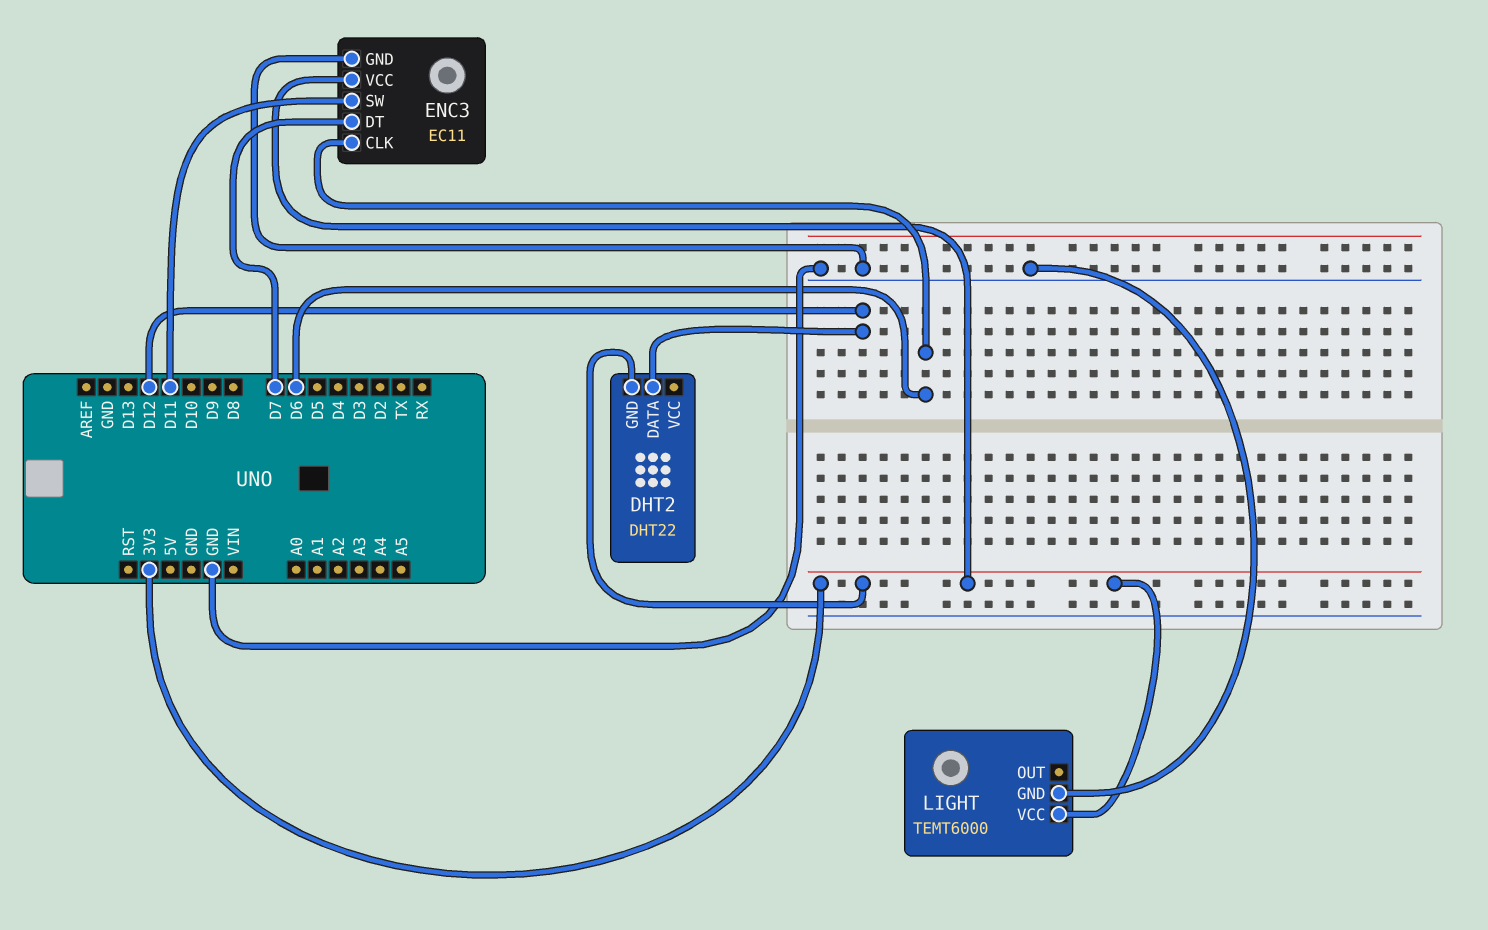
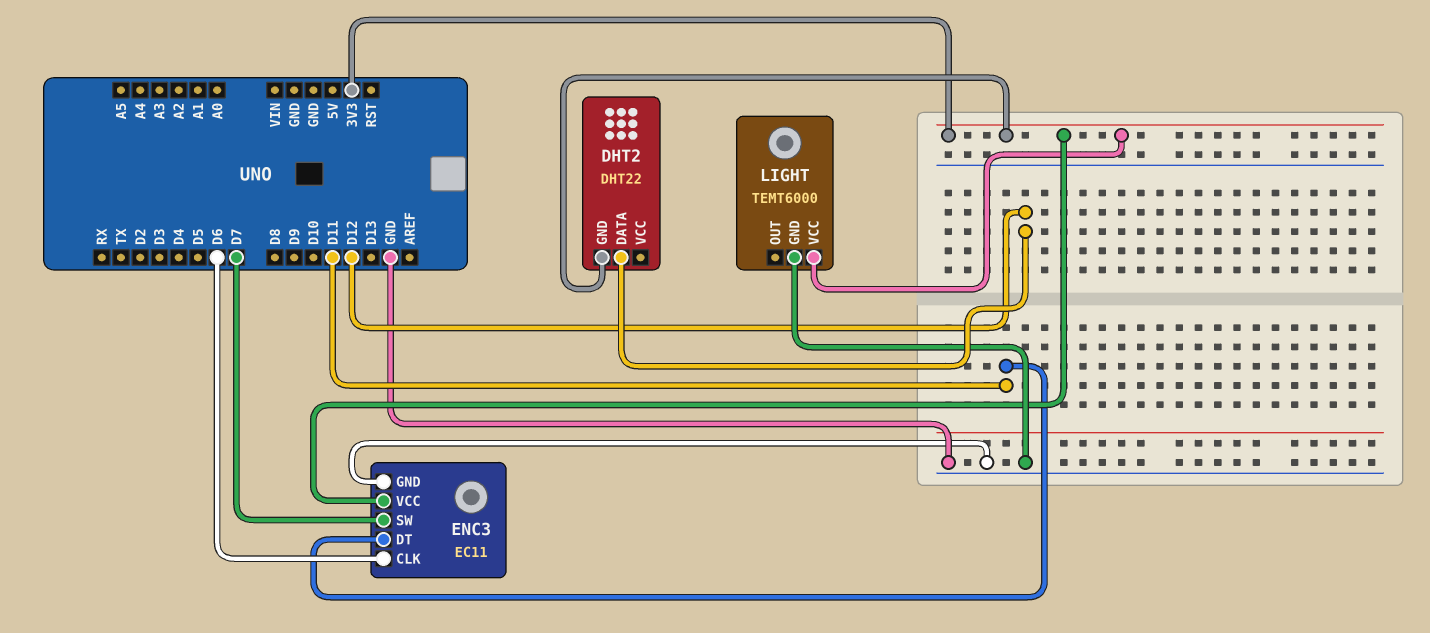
ENC3 pin DT: D7 -> D11
ENC3 pin SW: D11 -> D7

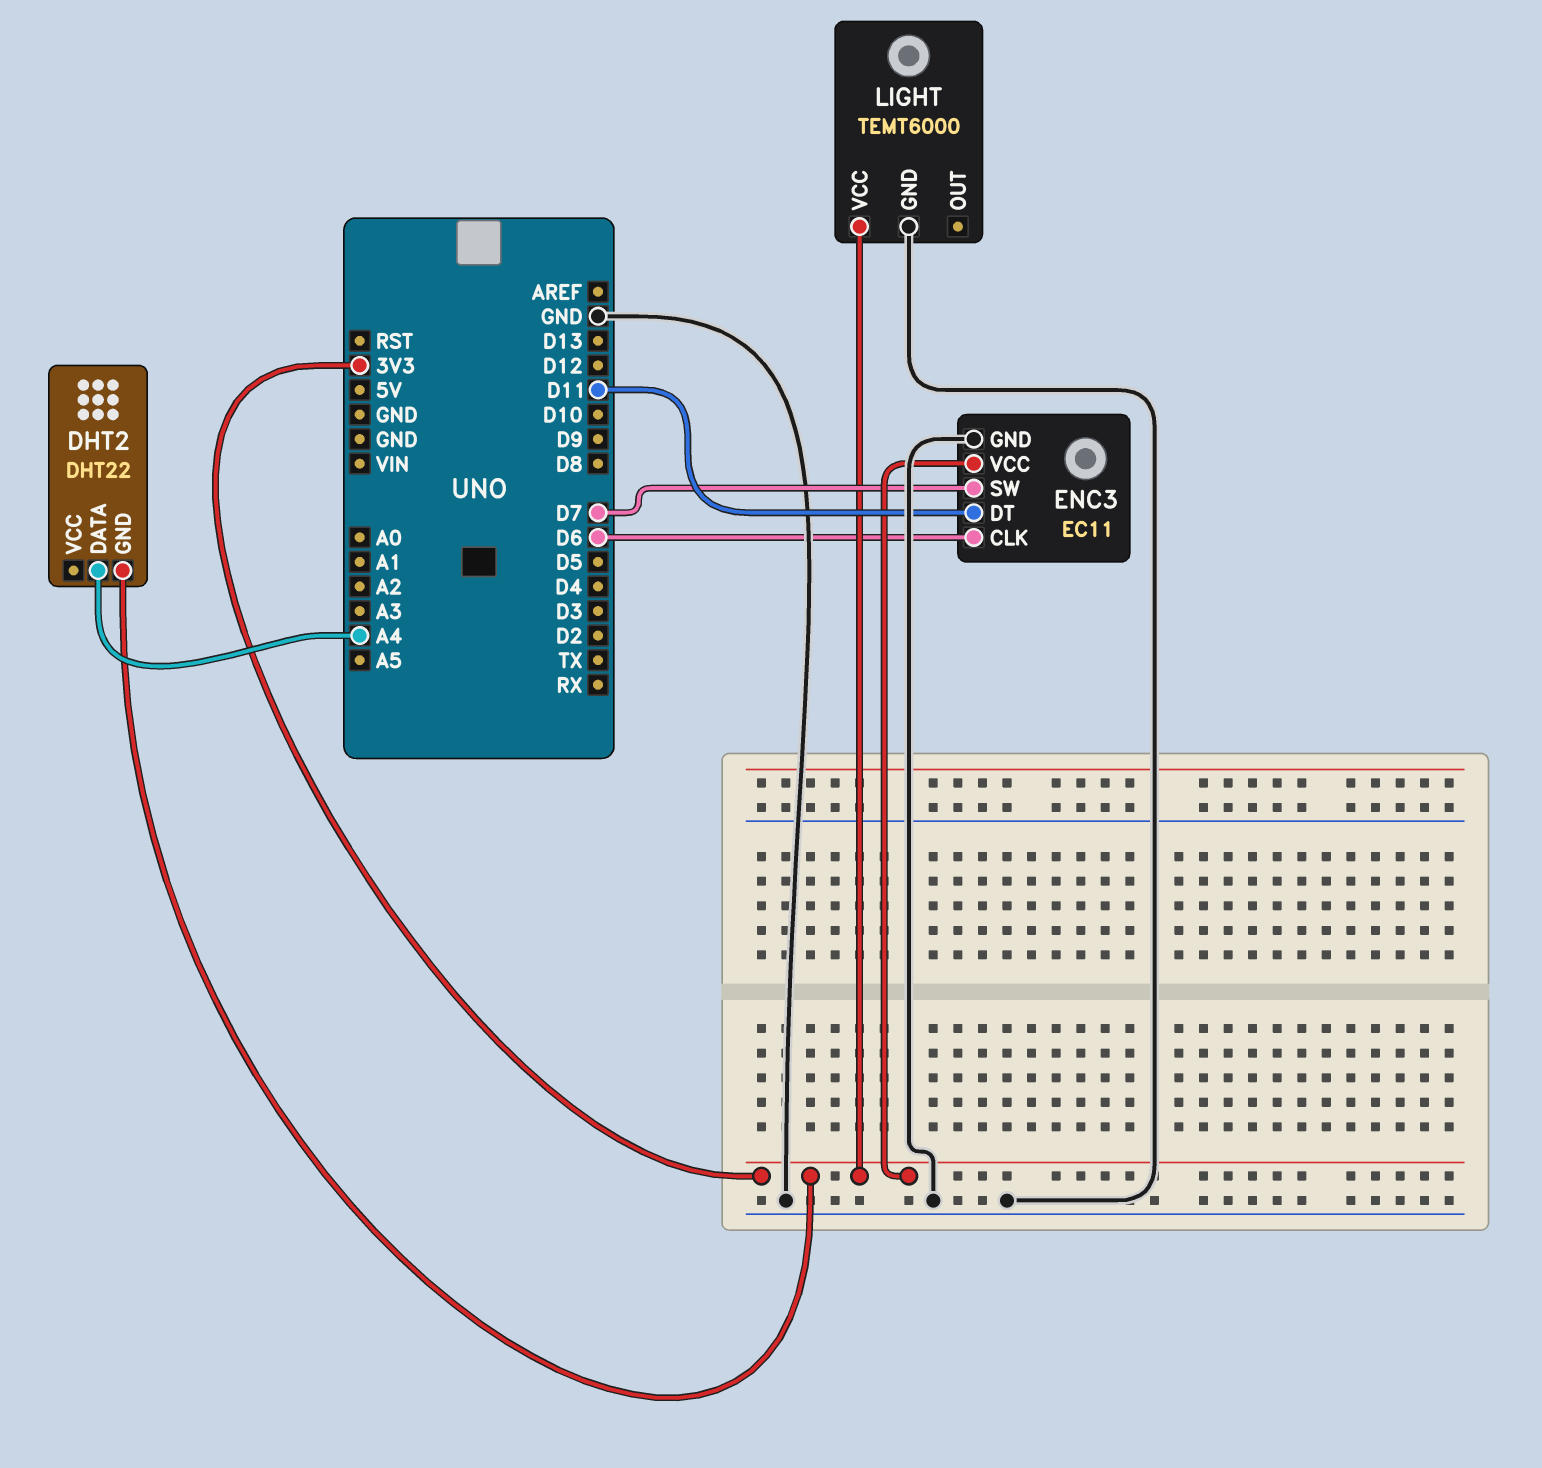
DHT2 pin DATA: D12 -> A4

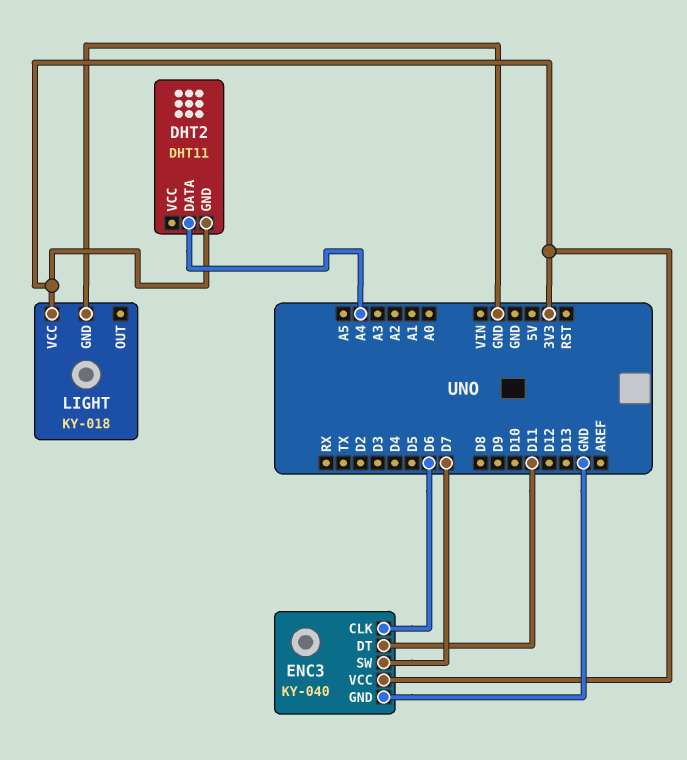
DHT2: DHT22 -> DHT11
ENC3: EC11 -> KY-040
LIGHT: TEMT6000 -> KY-018

